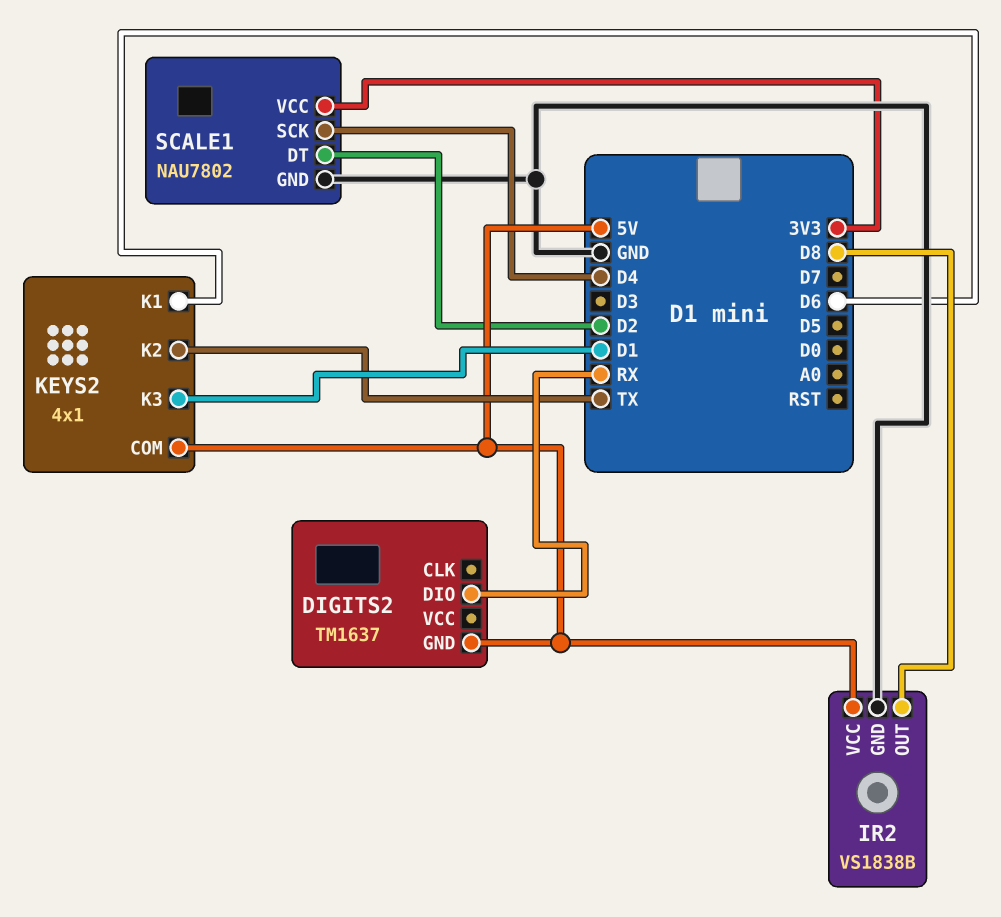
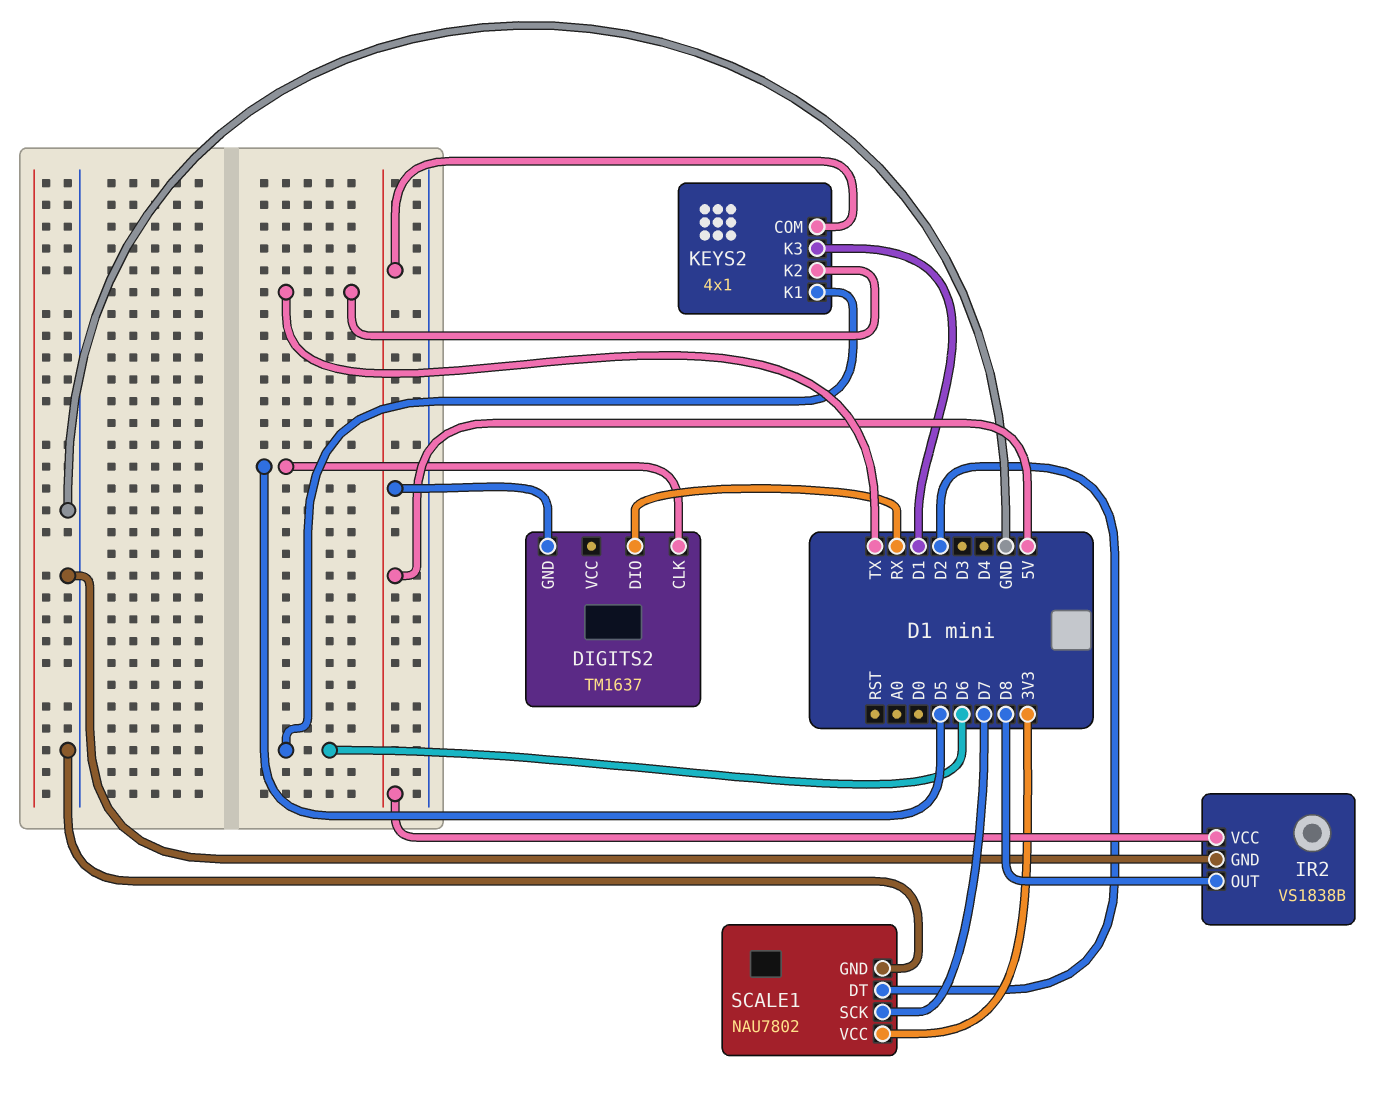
DIGITS2 pin CLK: none -> D5
SCALE1 pin SCK: D4 -> D7

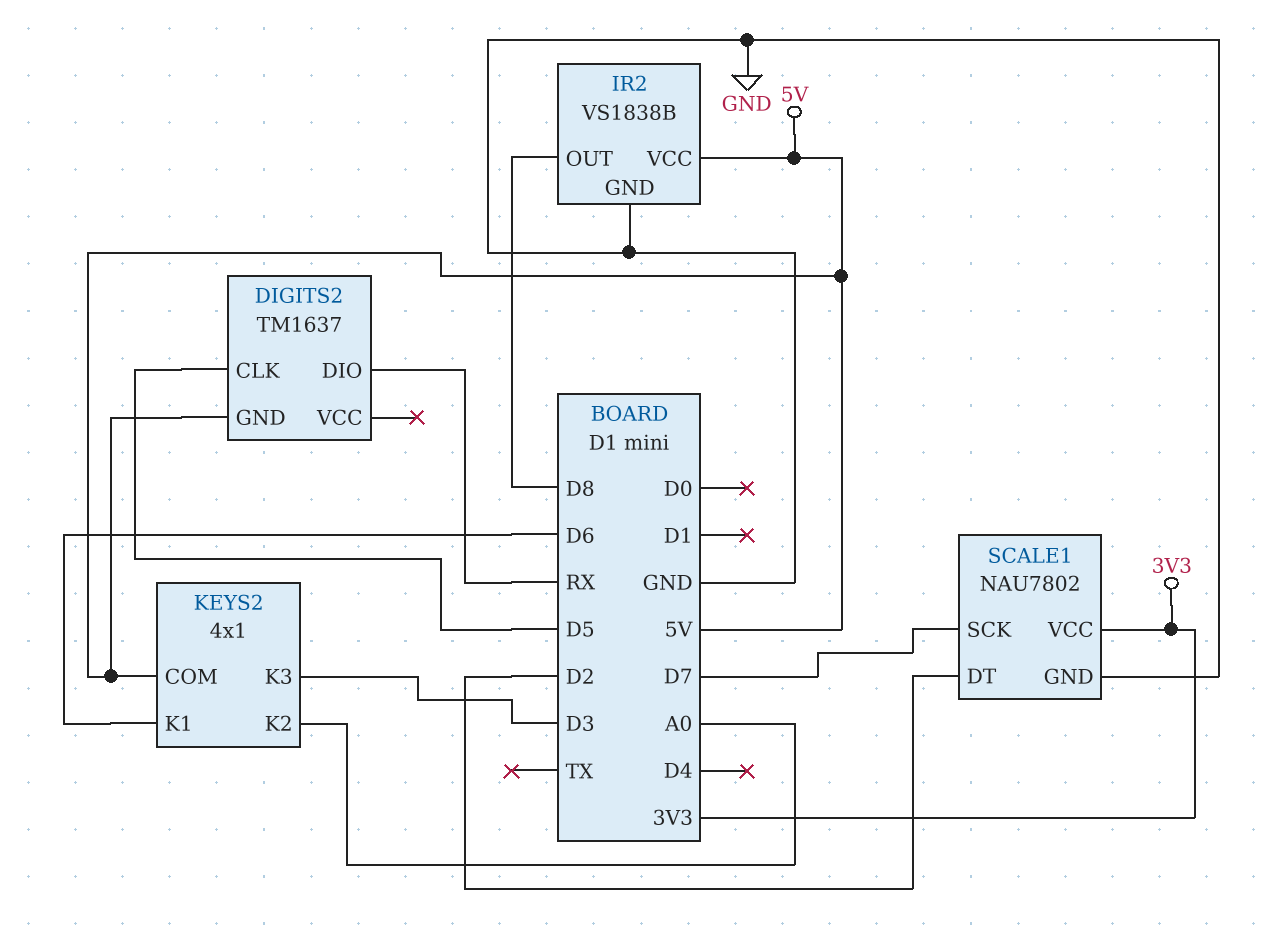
KEYS2 pin K2: TX -> A0
KEYS2 pin K3: D1 -> D3

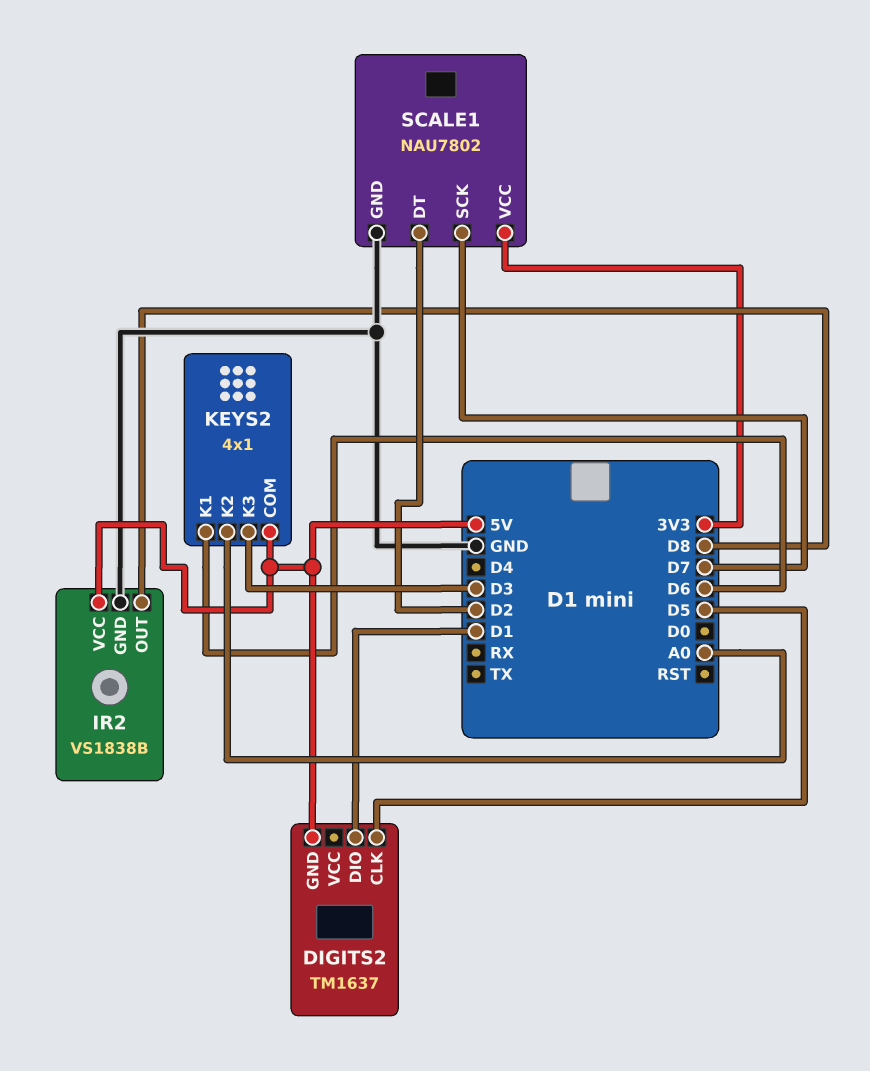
DIGITS2 pin DIO: RX -> D1

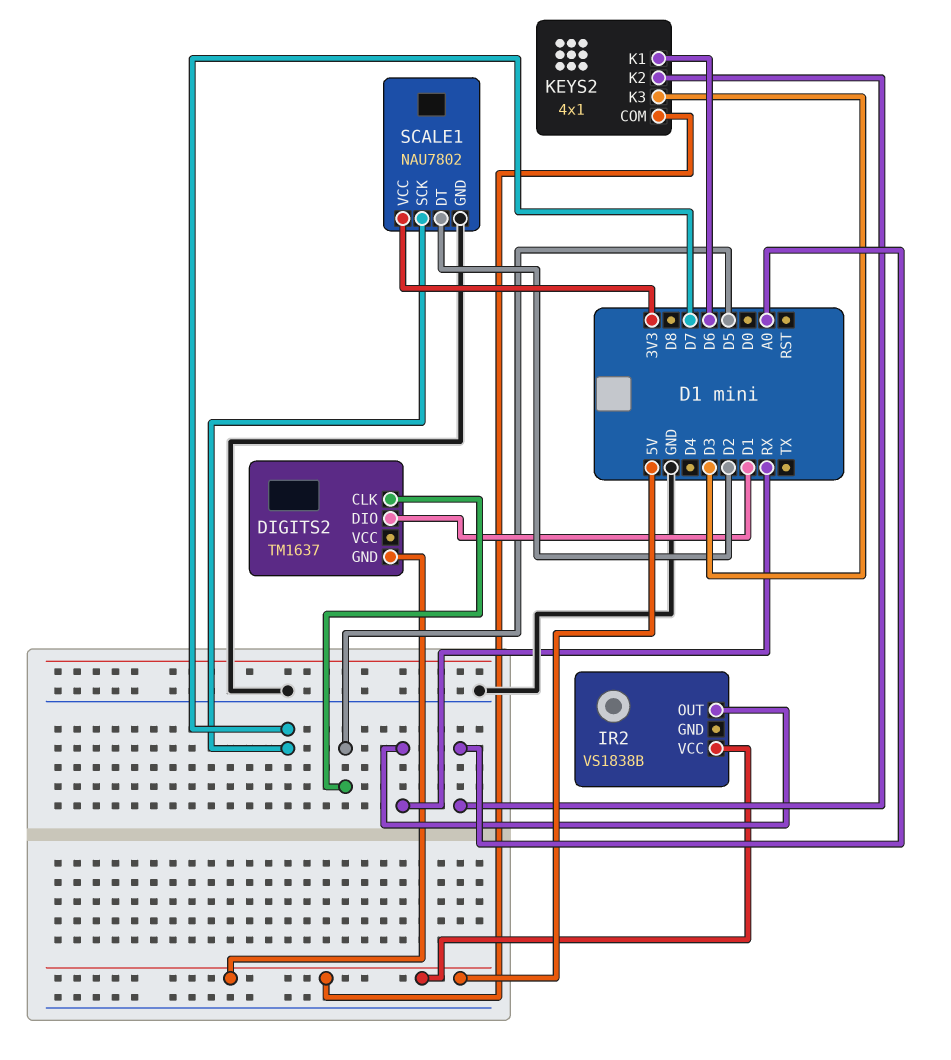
IR2 pin GND: GND -> none
IR2 pin OUT: D8 -> RX

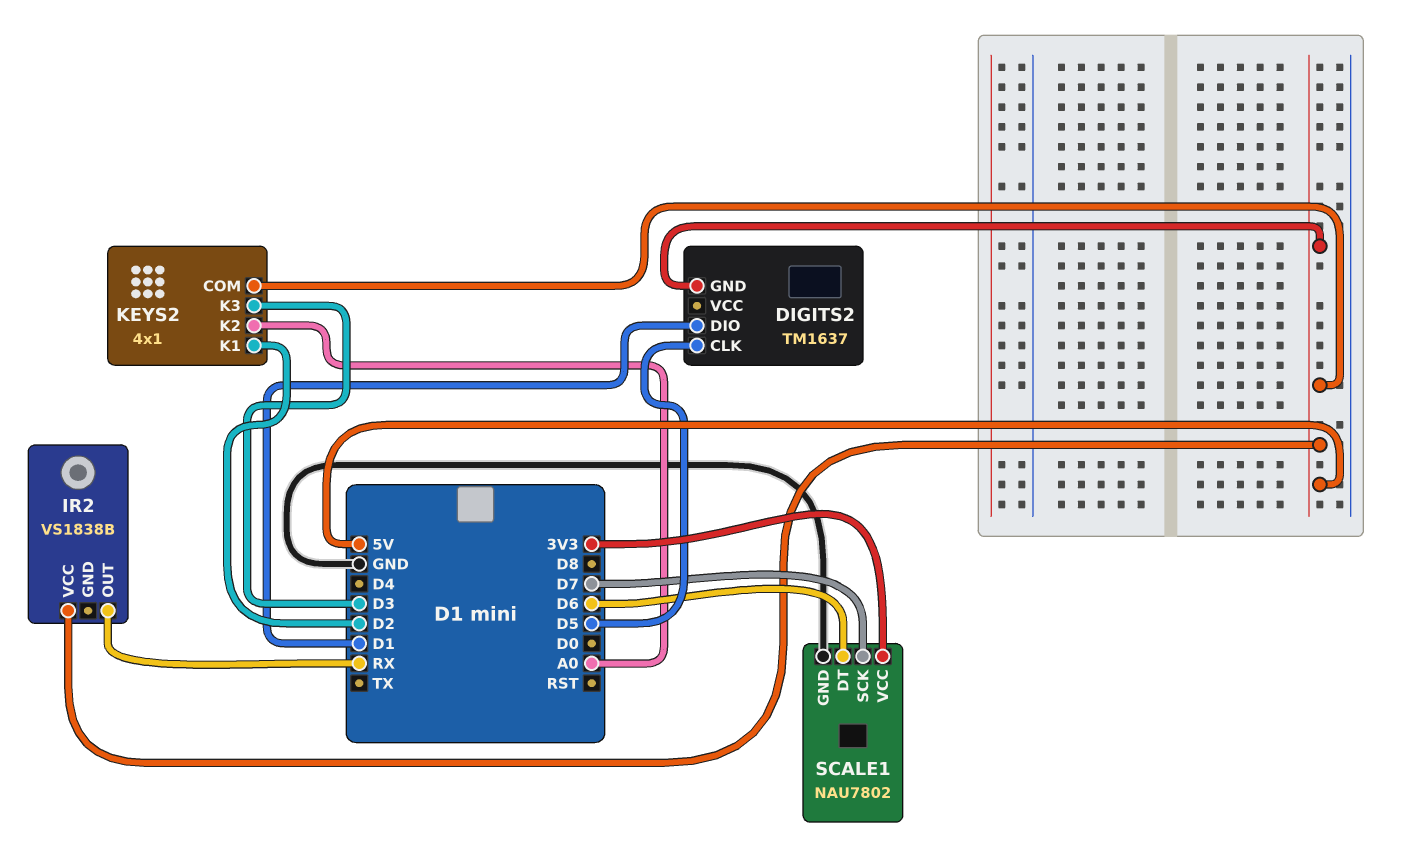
KEYS2 pin K1: D6 -> D2
SCALE1 pin DT: D2 -> D6

